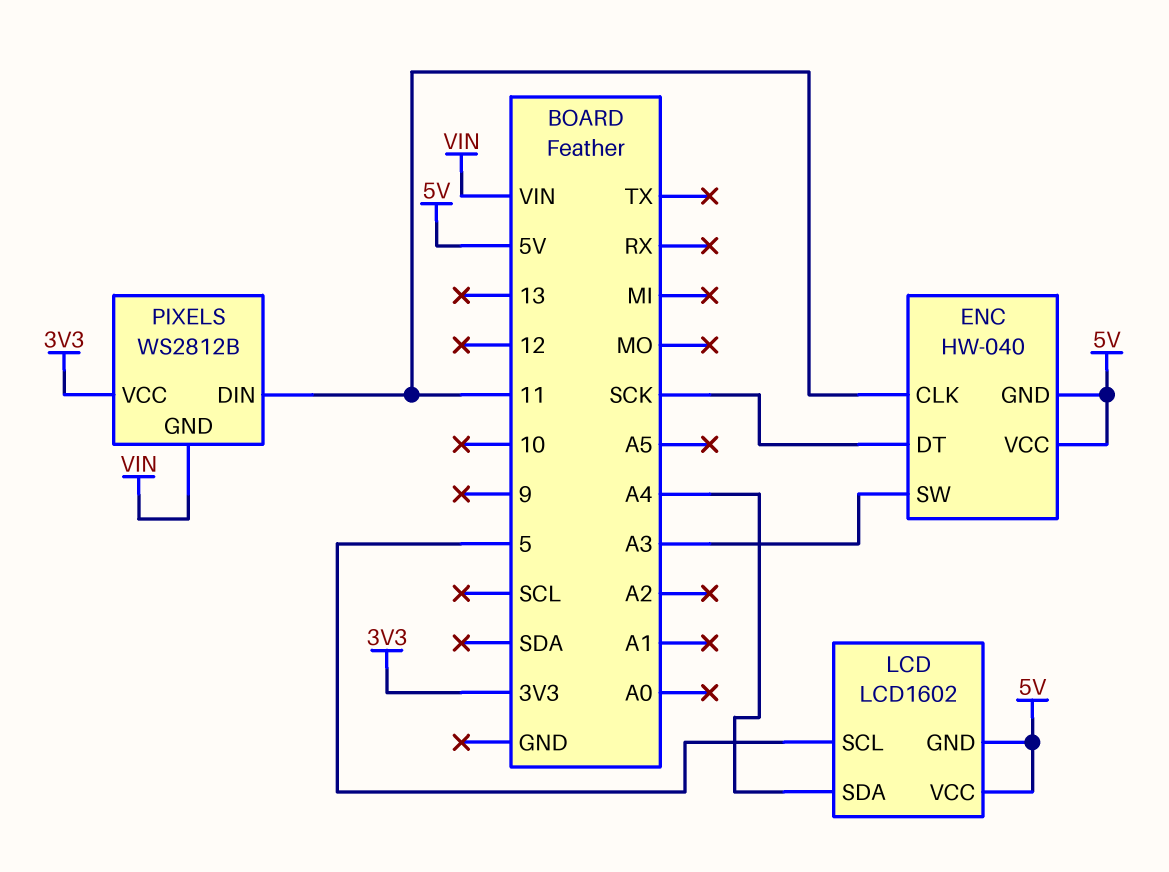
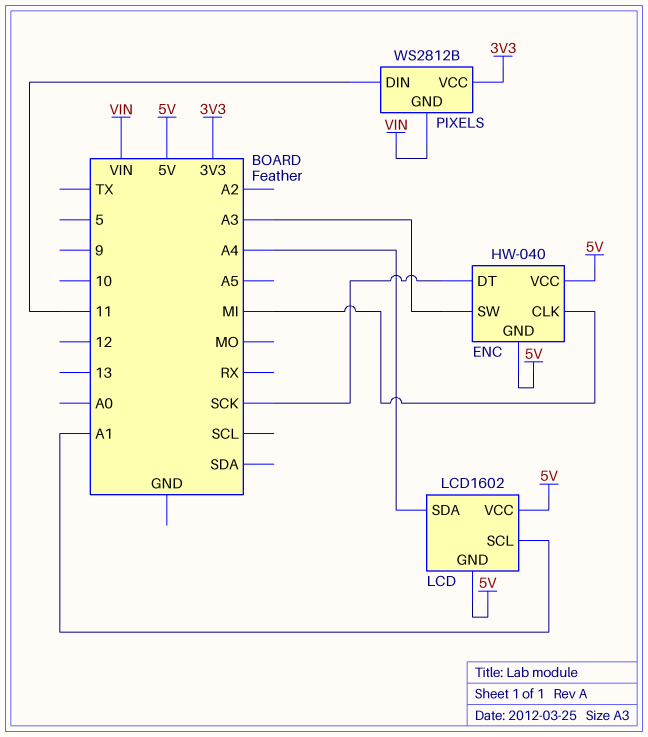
ENC pin CLK: 11 -> MI
LCD pin SCL: 5 -> A1

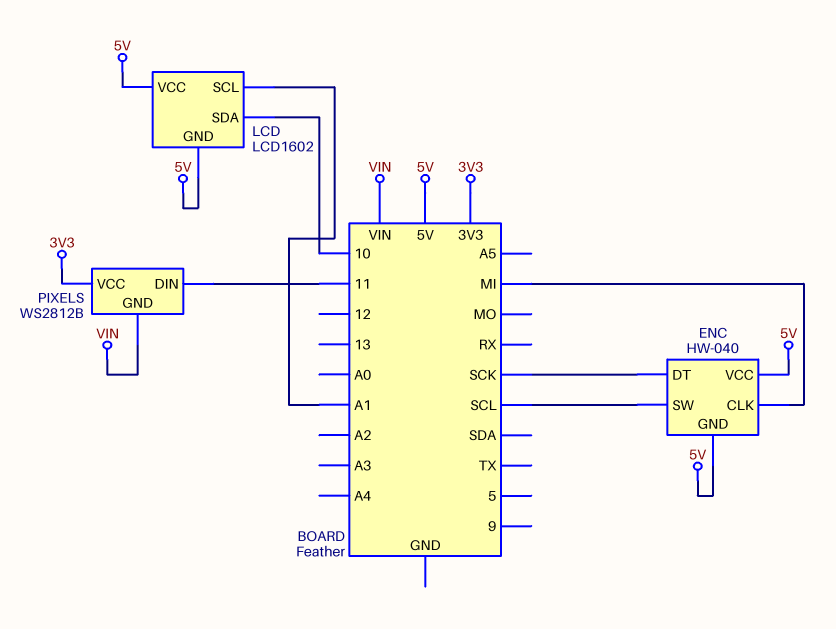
ENC pin SW: A3 -> SCL
LCD pin SDA: A4 -> 10

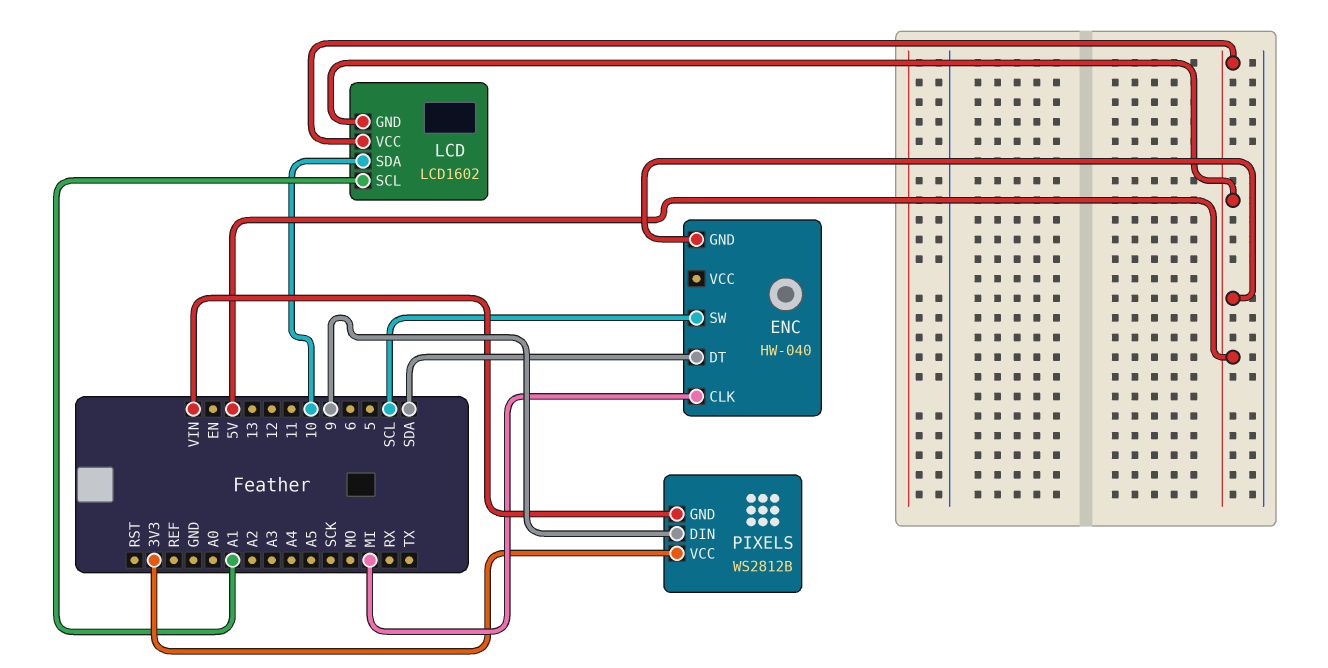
ENC pin DT: SCK -> SDA
ENC pin VCC: 5V -> none
PIXELS pin DIN: 11 -> 9

